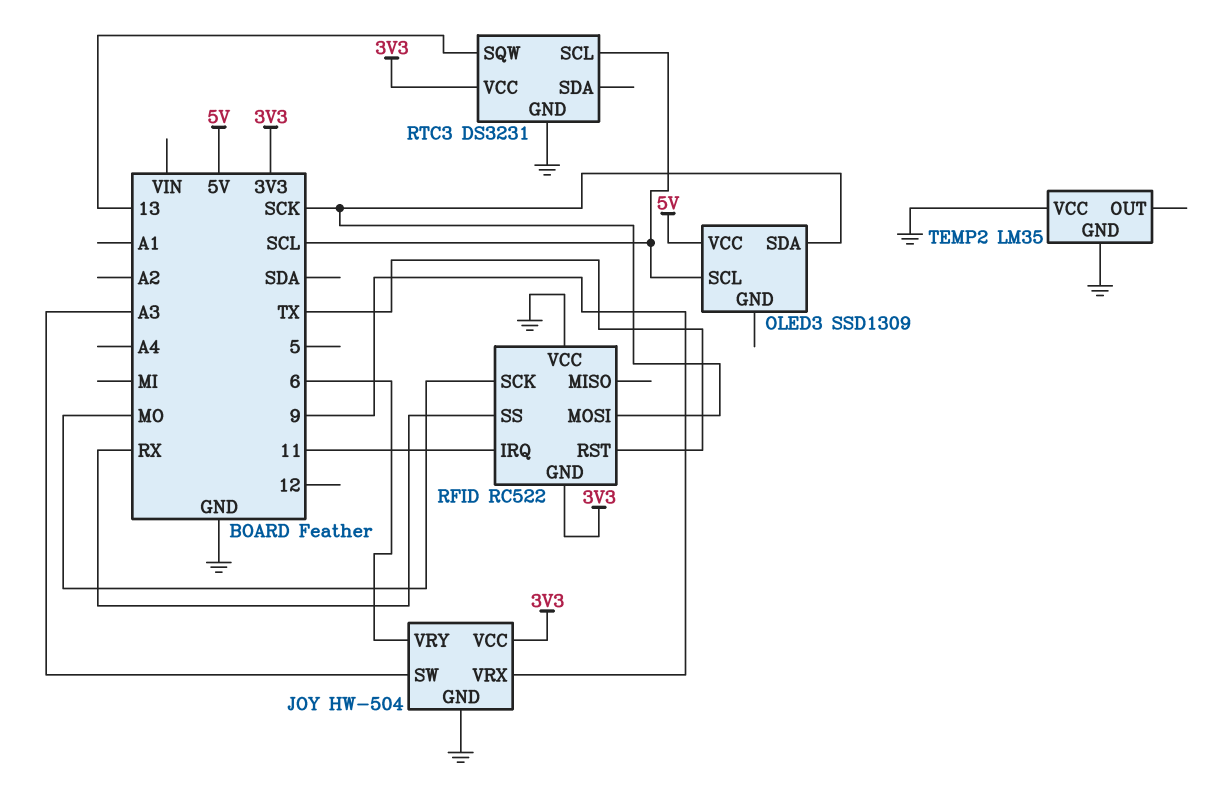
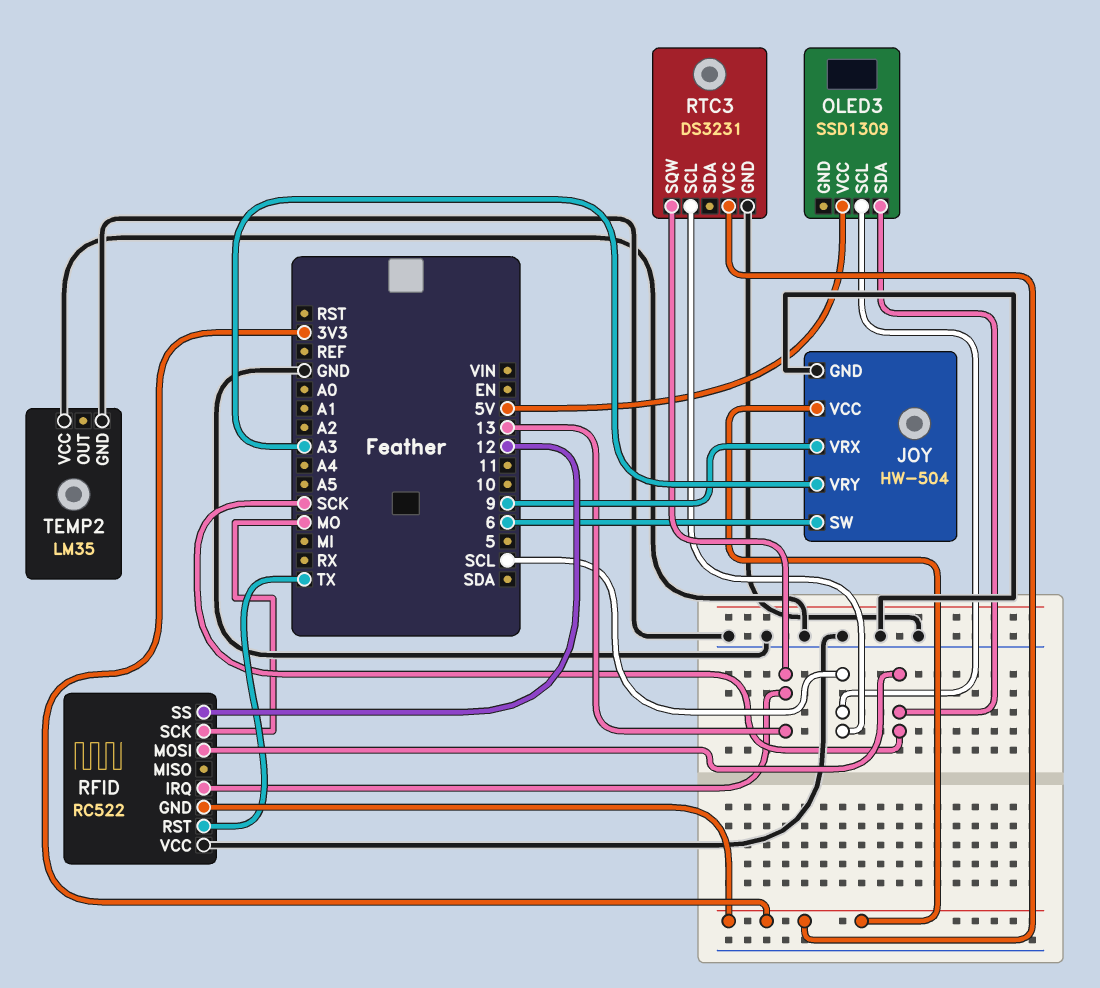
JOY pin SW: A3 -> 6
JOY pin VRY: 6 -> A3
RFID pin IRQ: 11 -> 13
RFID pin SS: RX -> 12

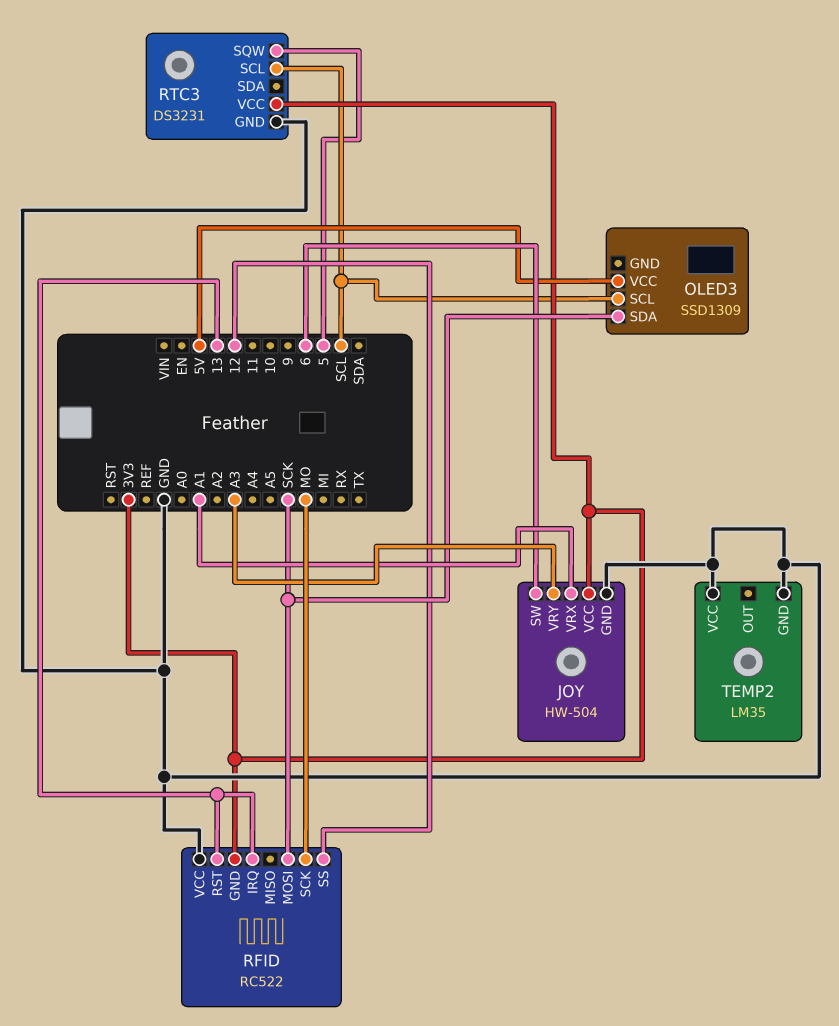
JOY pin VRX: 9 -> A1
RFID pin RST: TX -> 13
RTC3 pin SQW: 13 -> 5

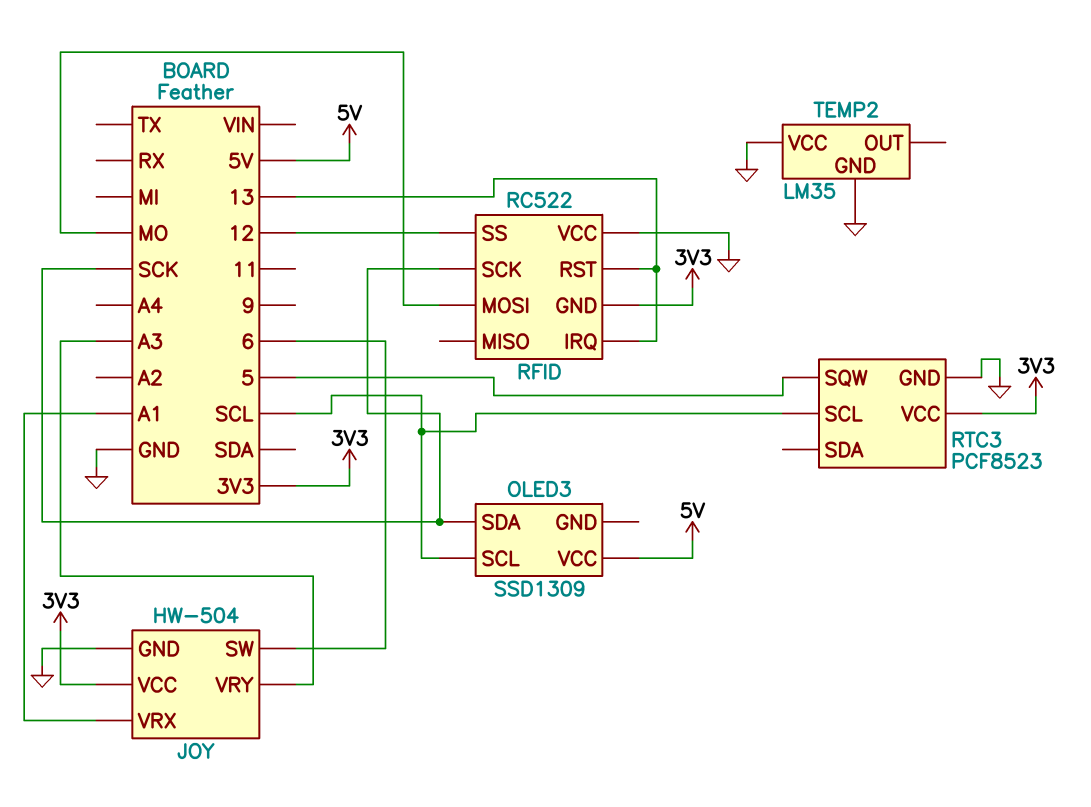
RFID pin MOSI: SCK -> MO
RFID pin SCK: MO -> SCK
RTC3: DS3231 -> PCF8523

